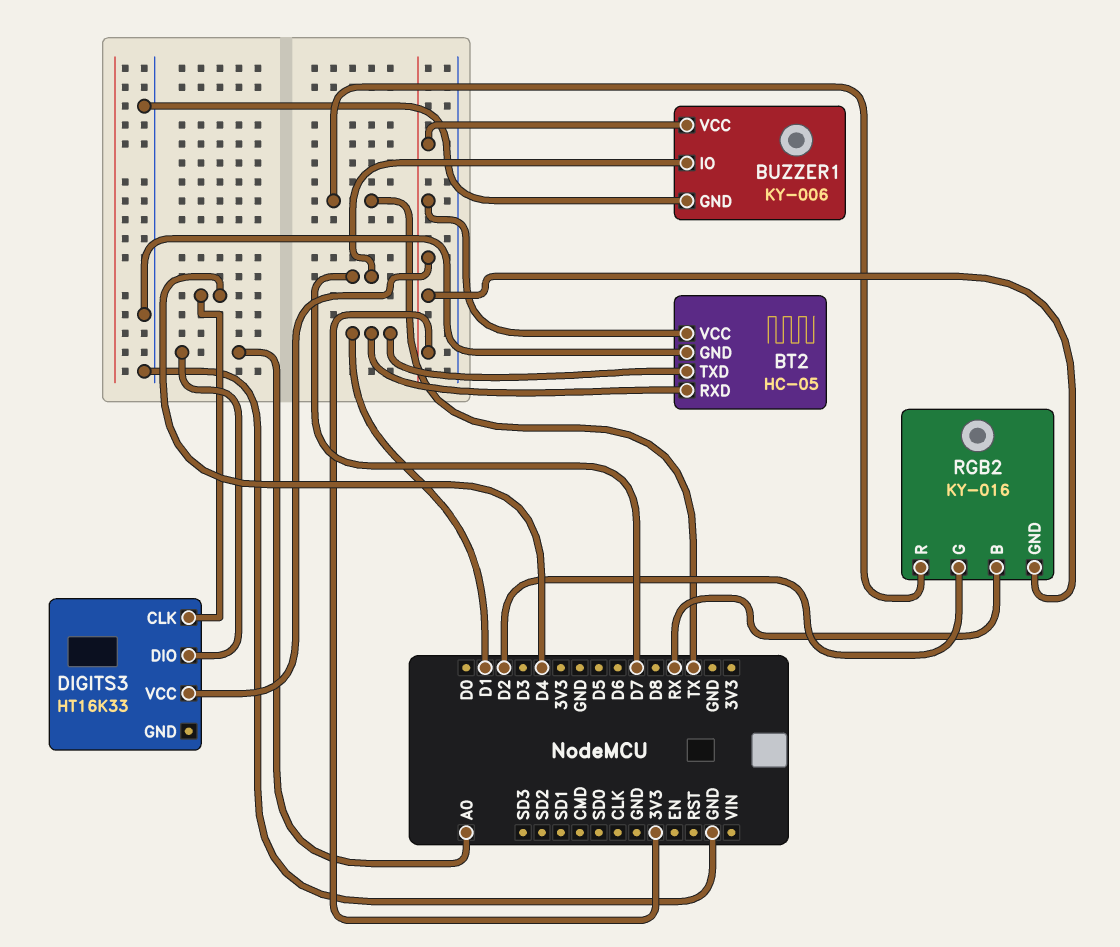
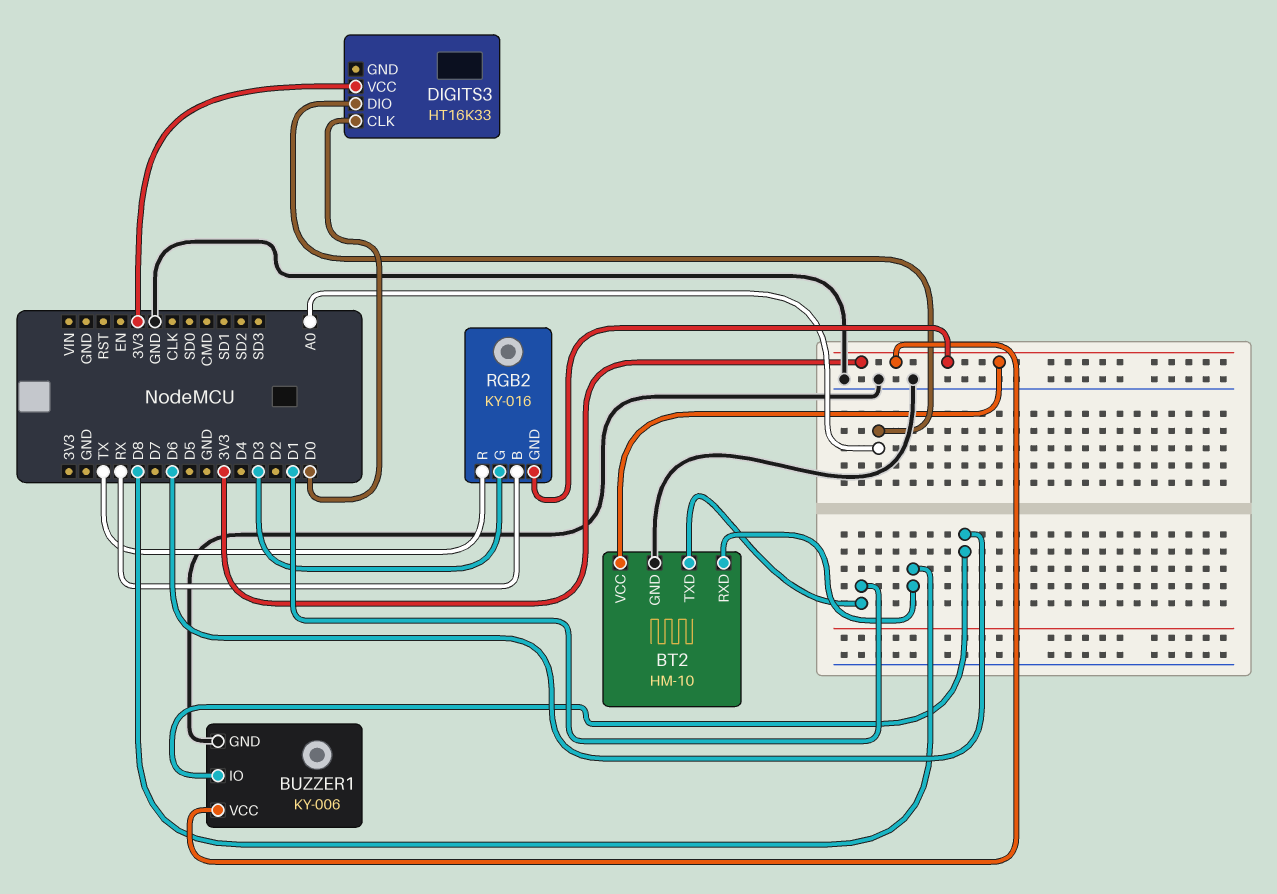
BT2: HC-05 -> HM-10
BT2 pin RXD: D1 -> D8
BUZZER1 pin IO: D7 -> D6
DIGITS3 pin CLK: D4 -> D0
RGB2 pin G: D2 -> D3

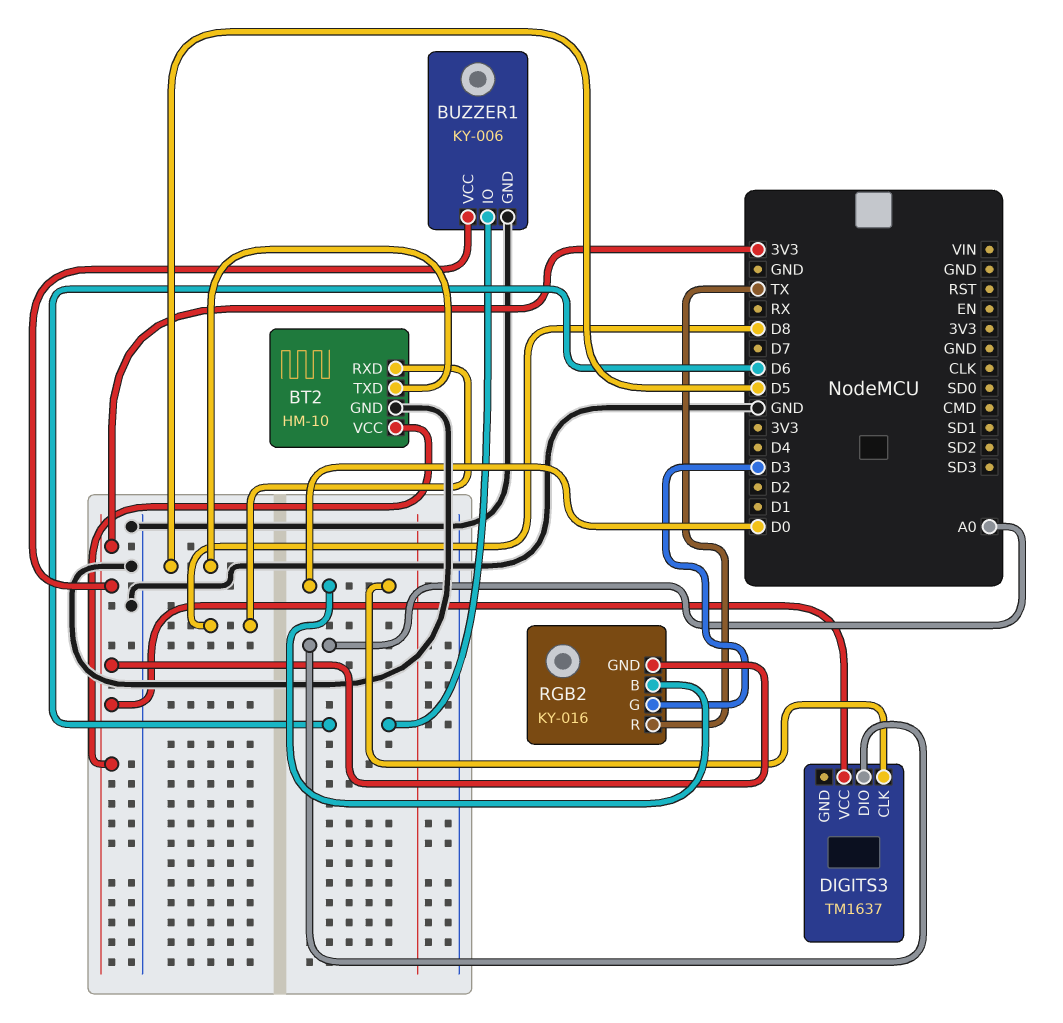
BT2 pin TXD: D1 -> D5
DIGITS3: HT16K33 -> TM1637
RGB2 pin B: RX -> D0

